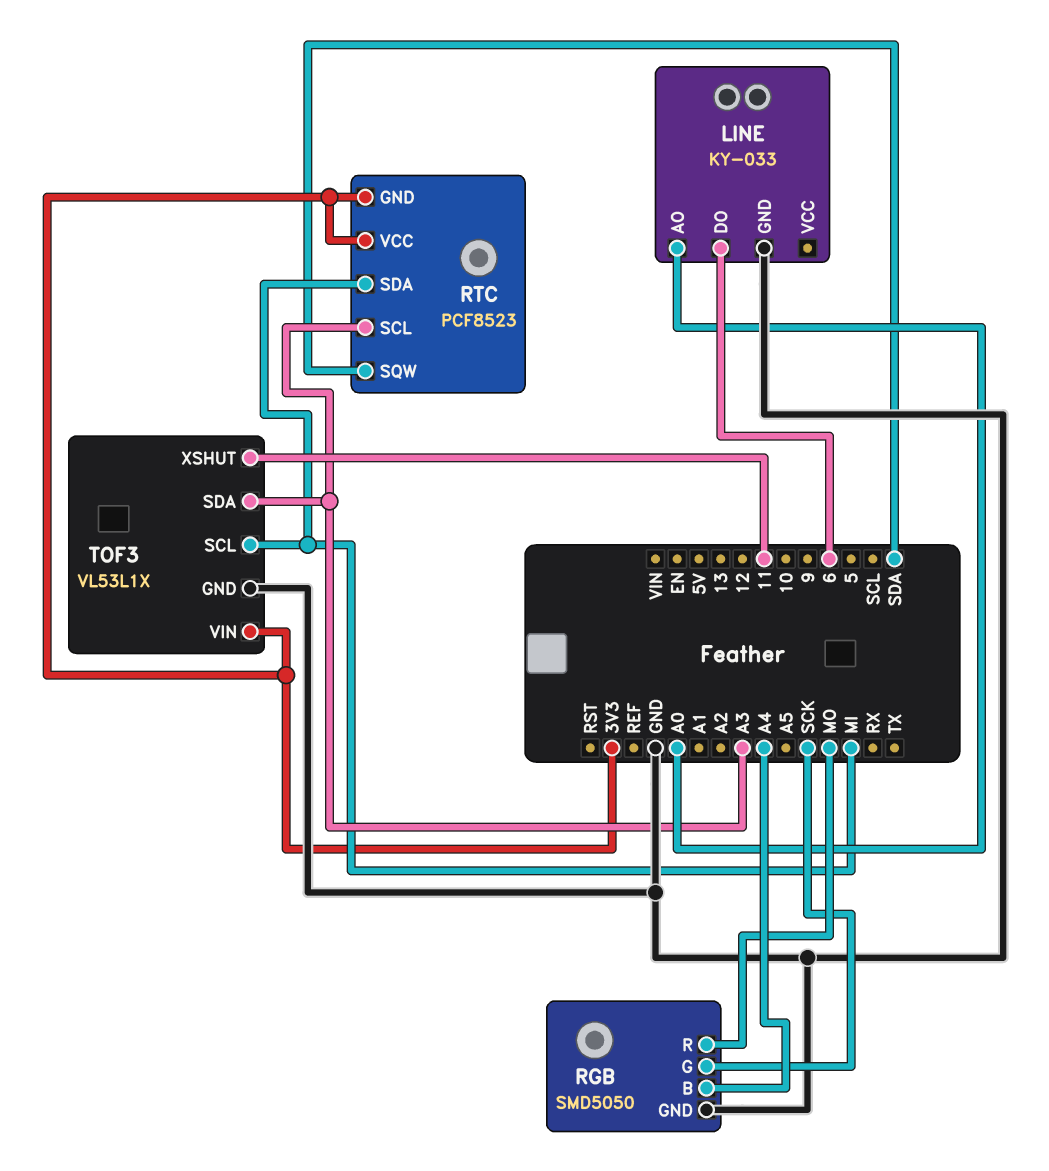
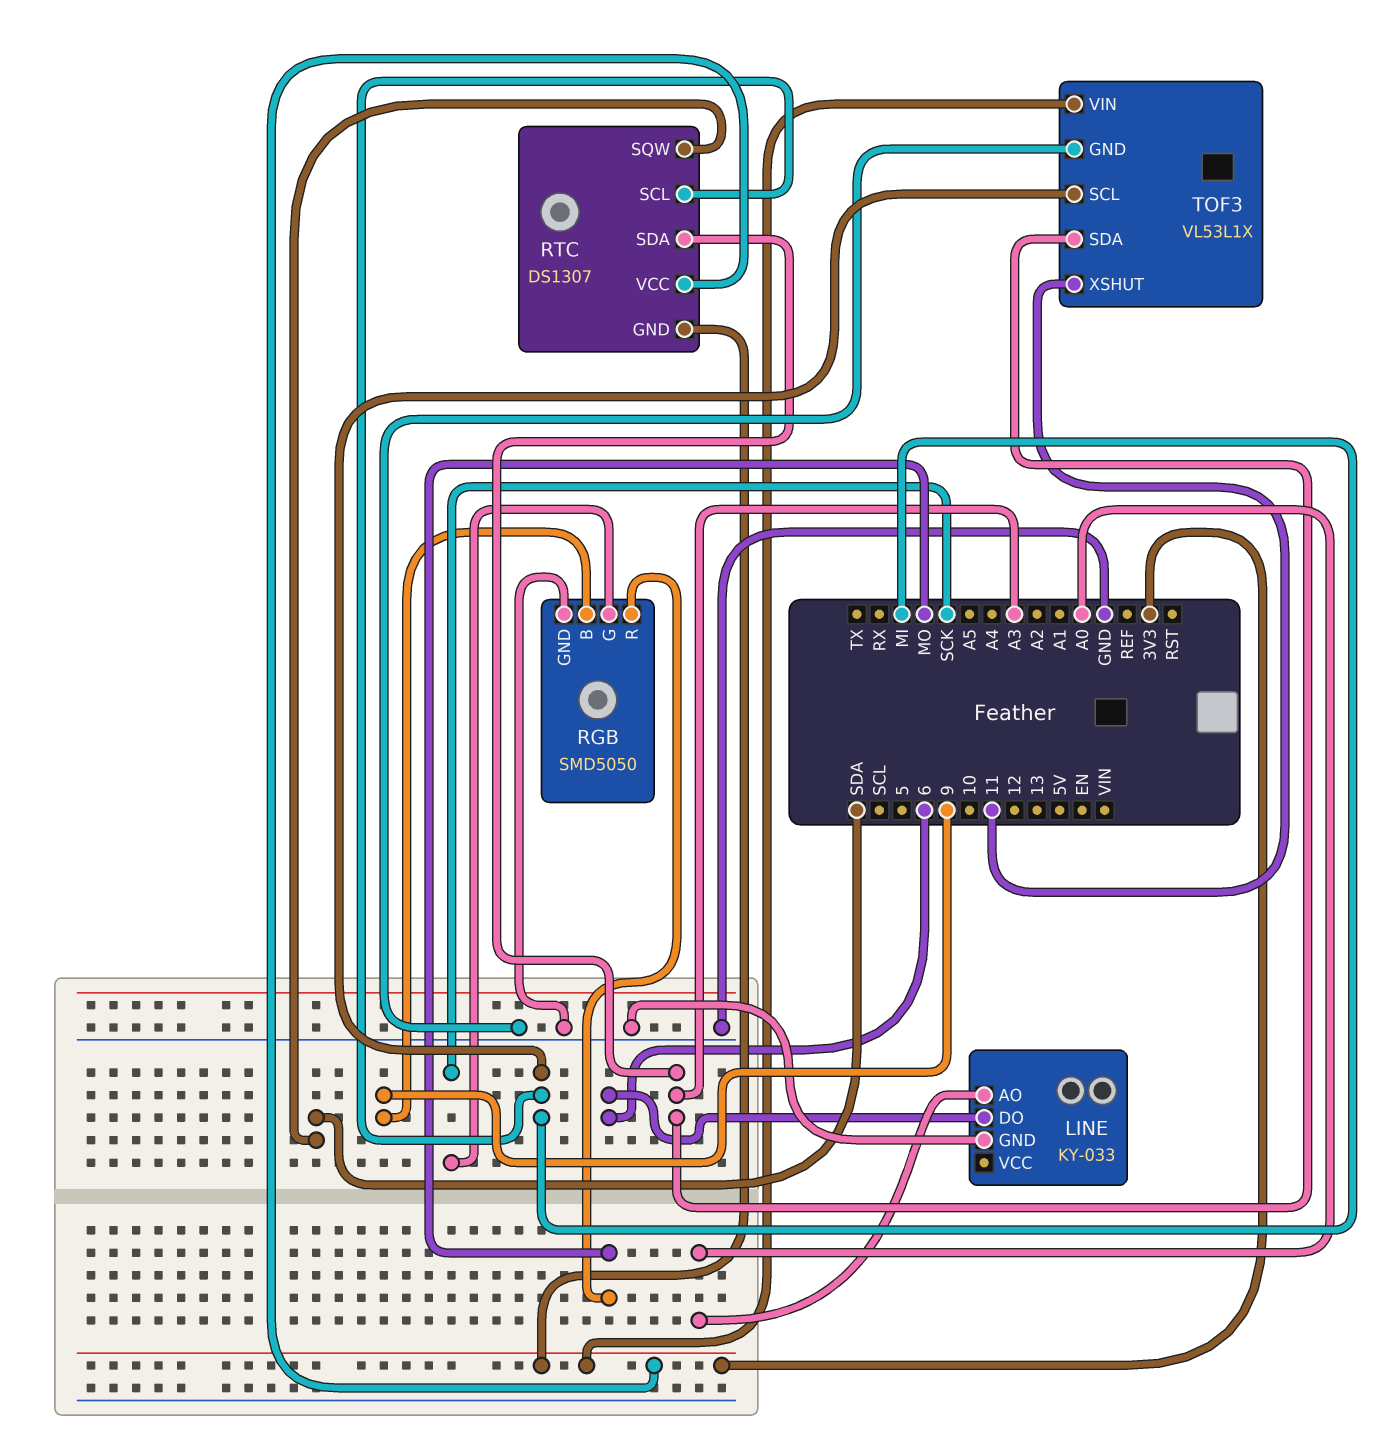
RGB pin B: A4 -> 9
RTC: PCF8523 -> DS1307
RTC pin SCL: A3 -> MI
RTC pin SDA: MI -> A3

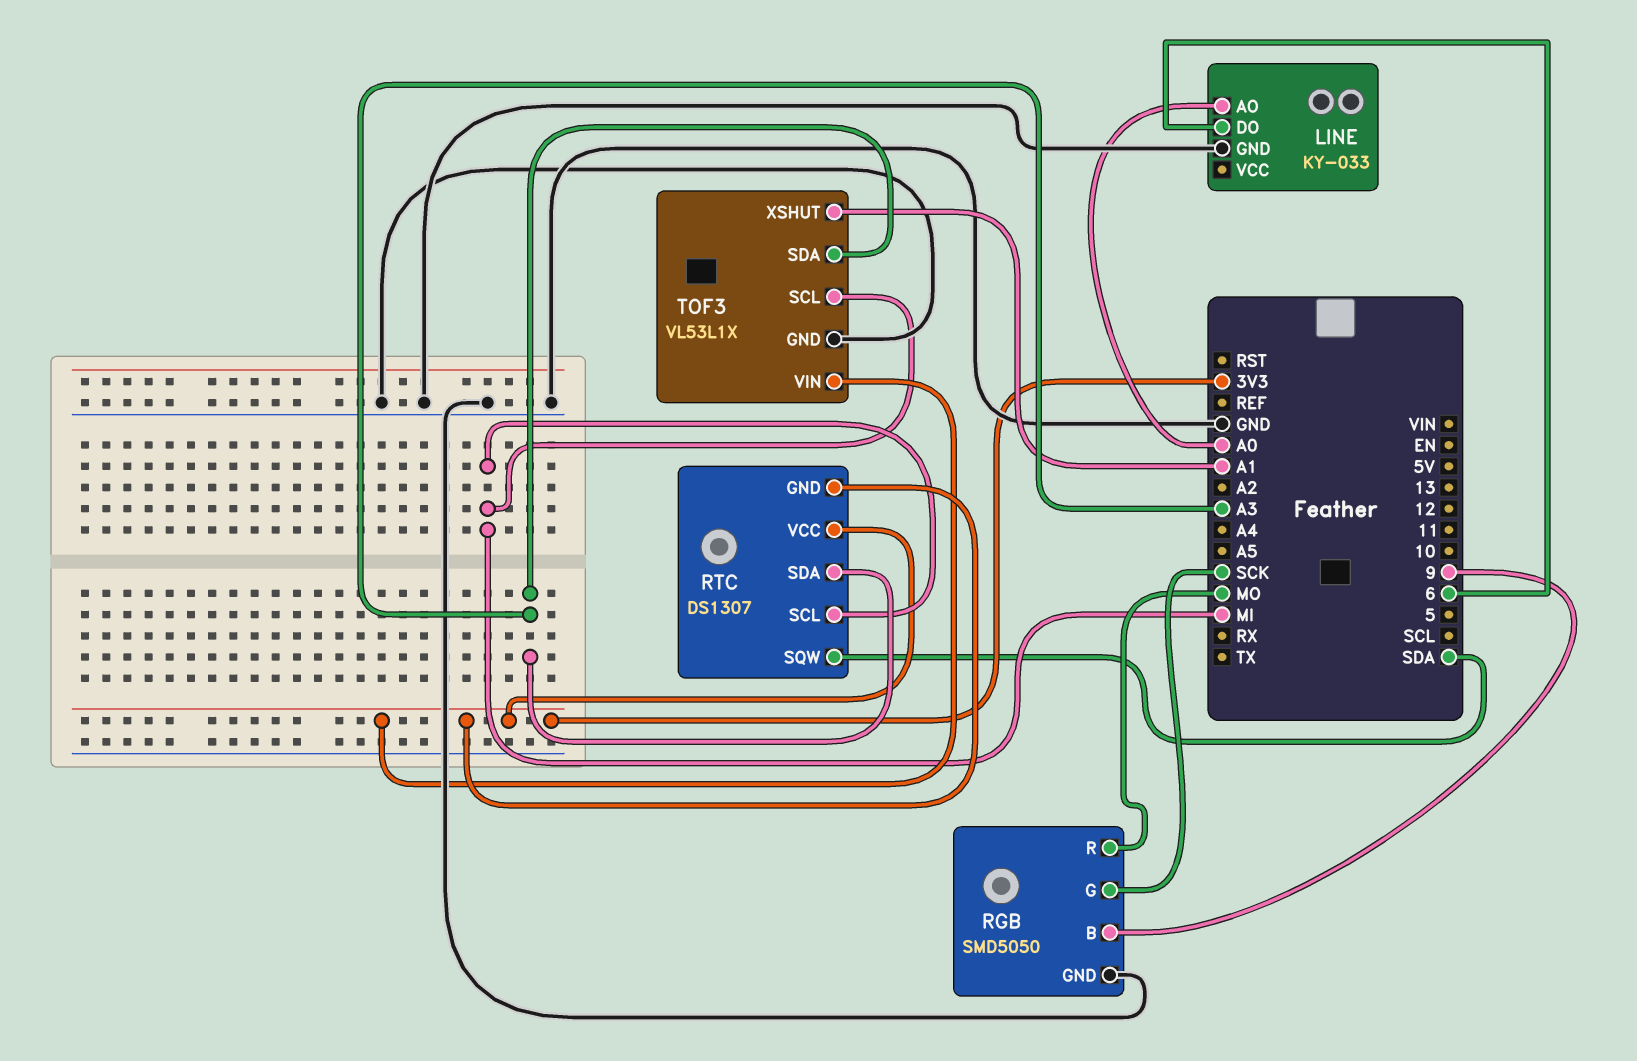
TOF3 pin XSHUT: 11 -> A1

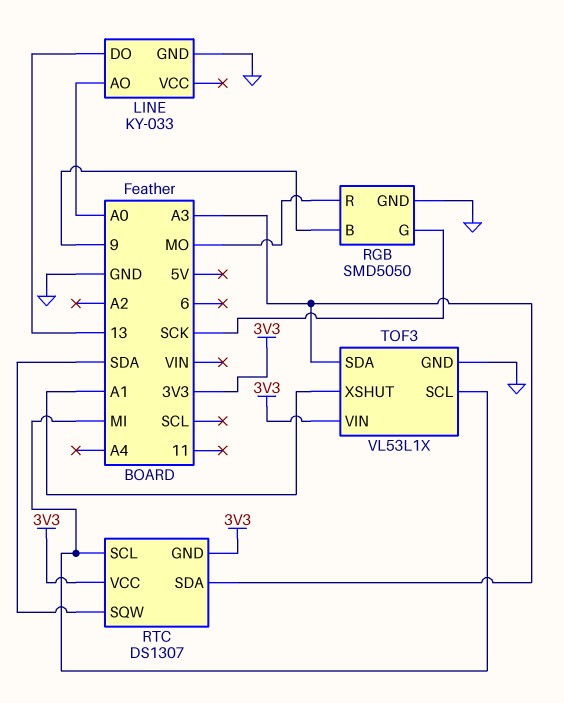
LINE pin DO: 6 -> 13

